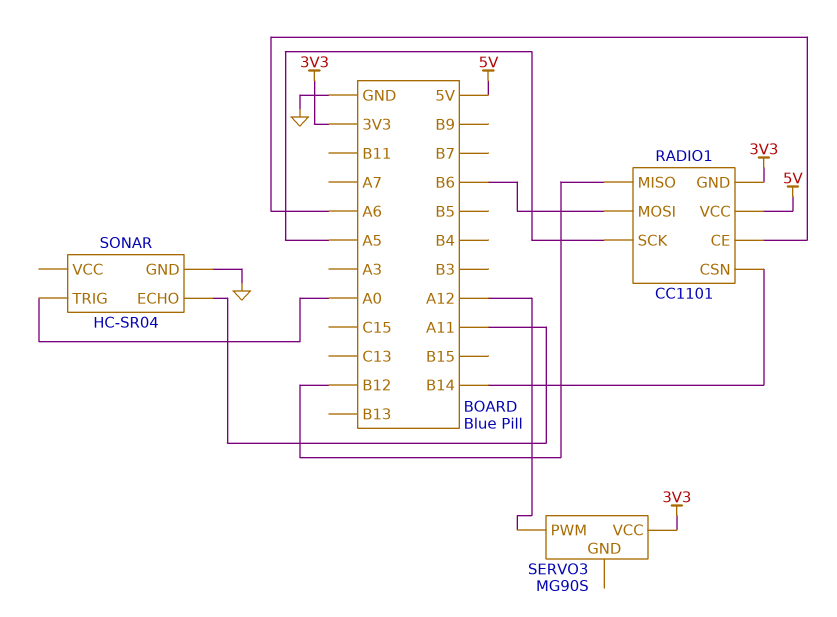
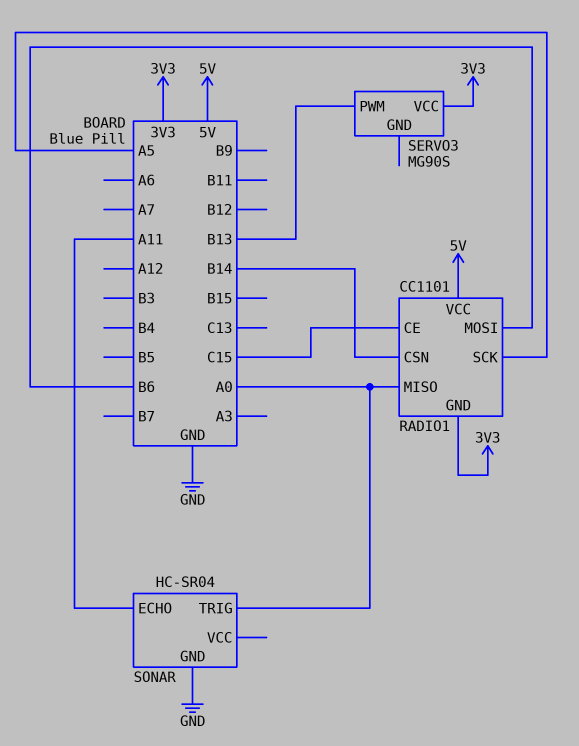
RADIO1 pin CE: A6 -> C15
RADIO1 pin MISO: B12 -> A0
SERVO3 pin PWM: A12 -> B13

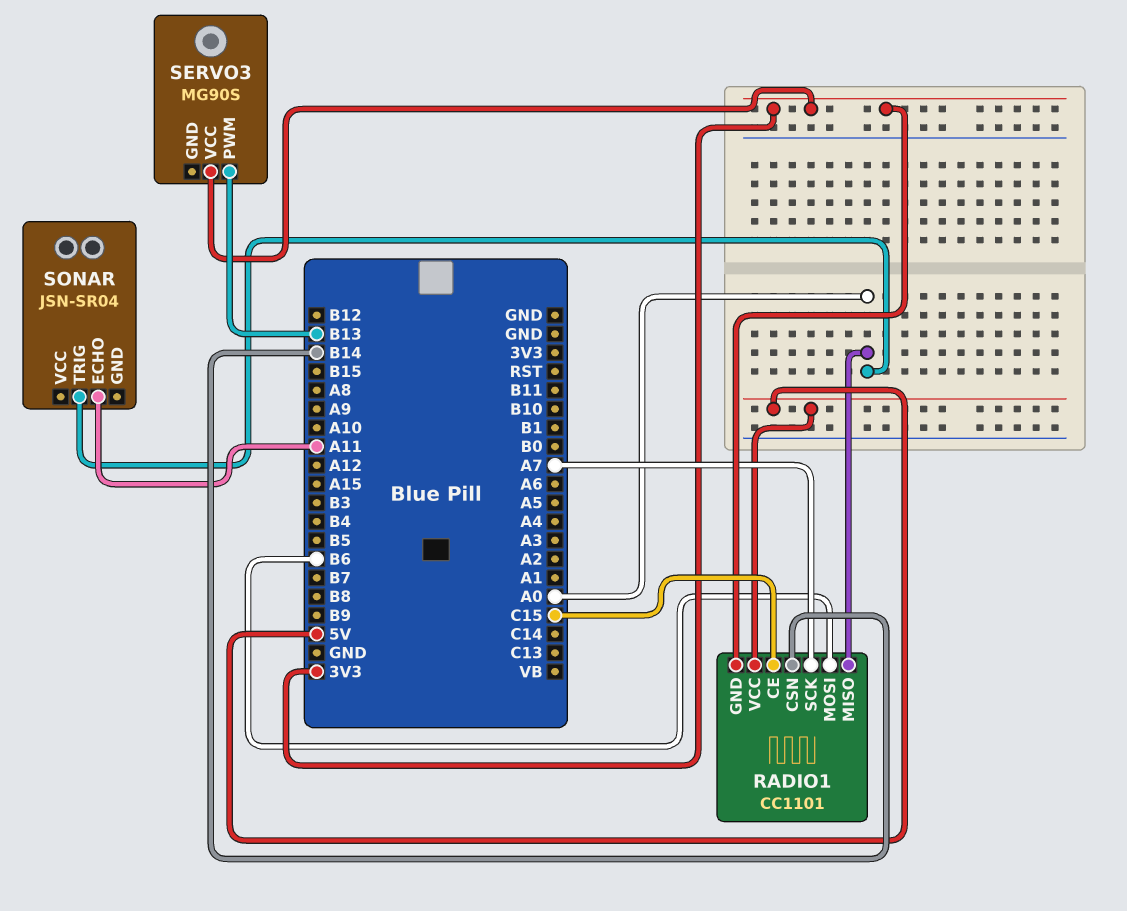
RADIO1 pin SCK: A5 -> A7
SONAR: HC-SR04 -> JSN-SR04
SONAR pin GND: GND -> none

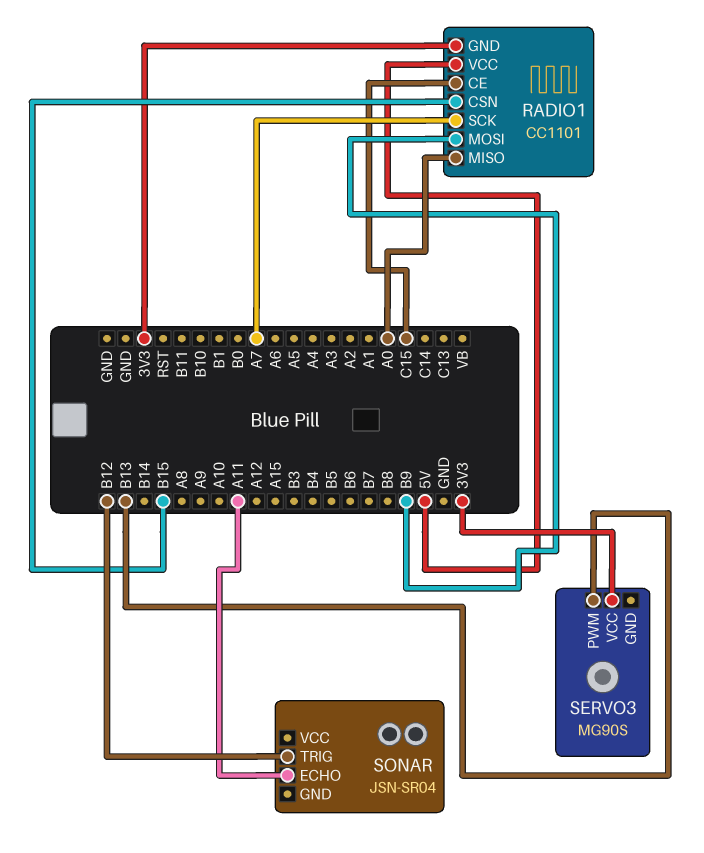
RADIO1 pin CSN: B14 -> B15
RADIO1 pin MOSI: B6 -> B9
SONAR pin TRIG: A0 -> B12

